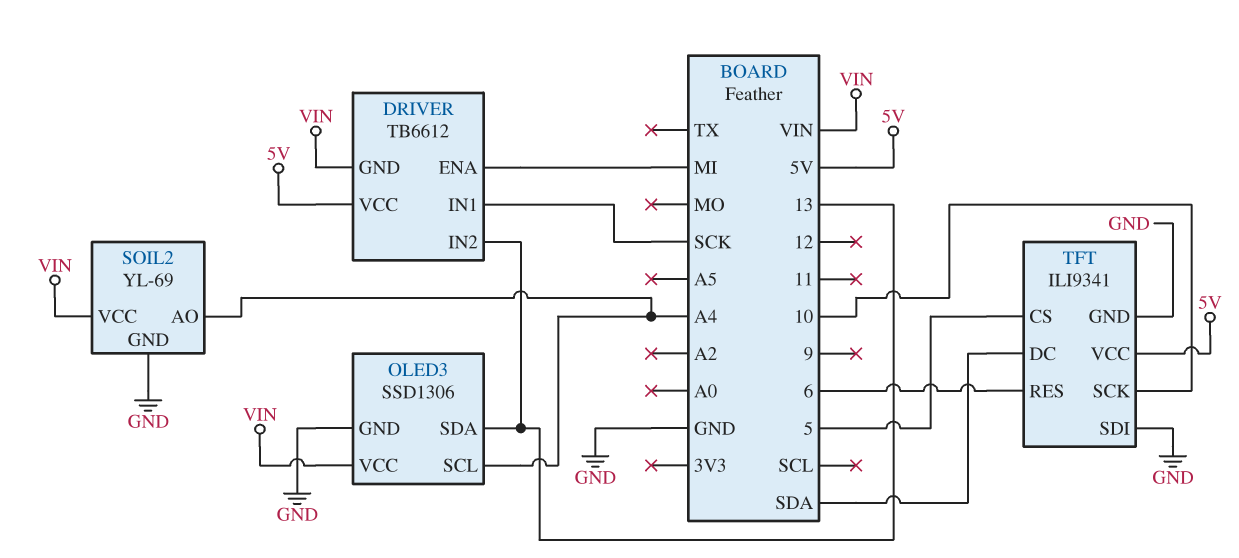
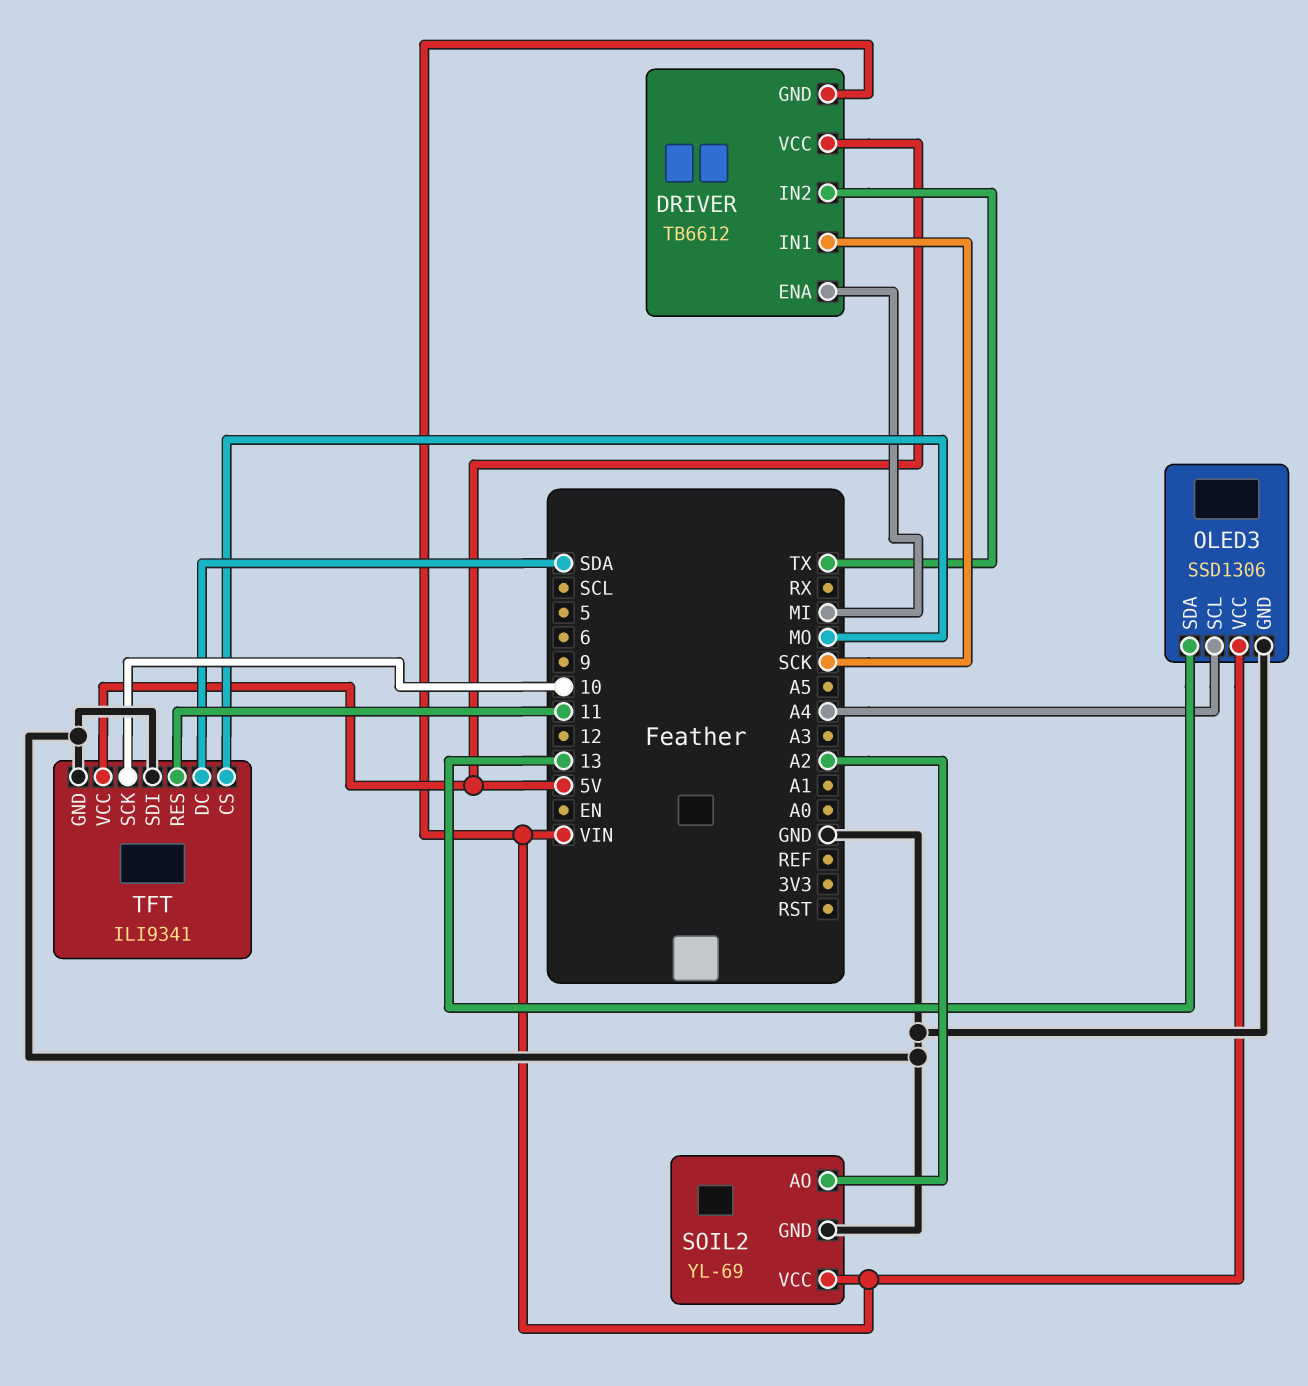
DRIVER pin IN2: 13 -> TX
SOIL2 pin AO: A4 -> A2
TFT pin CS: 5 -> MO
TFT pin RES: 6 -> 11

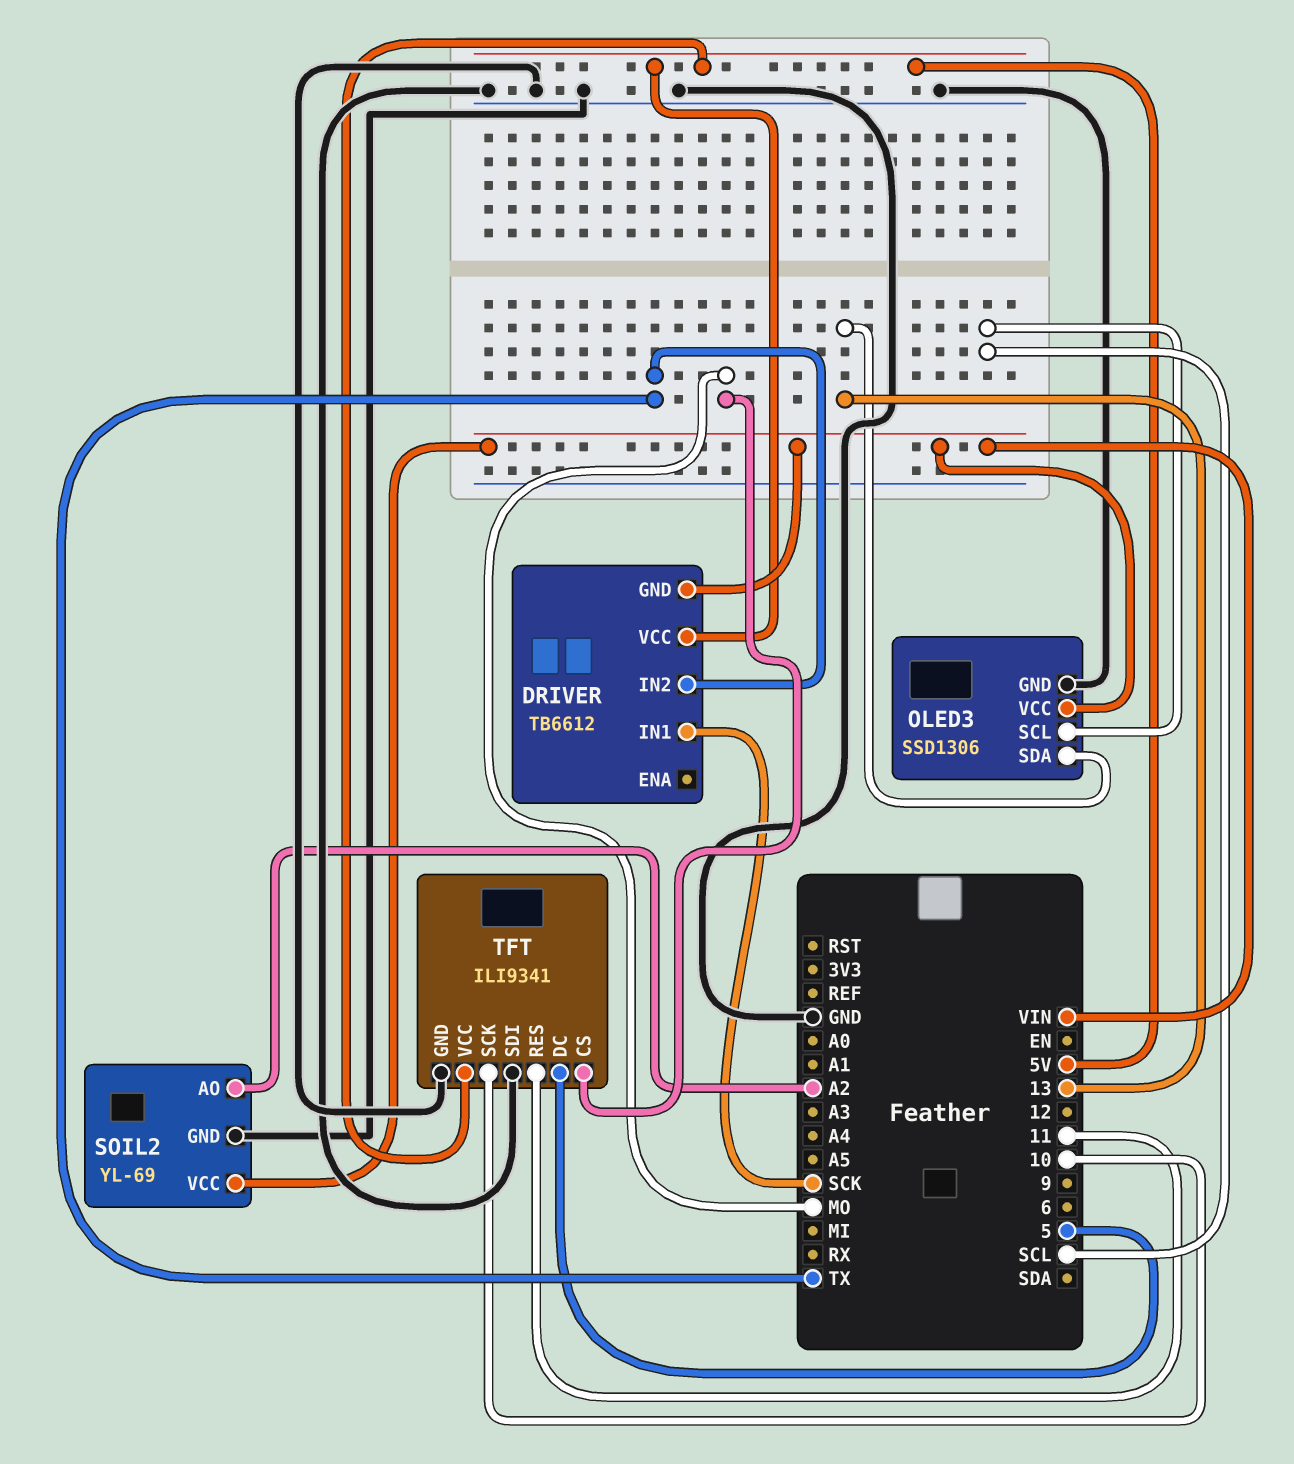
DRIVER pin ENA: MI -> none
OLED3 pin SCL: A4 -> SCL
TFT pin DC: SDA -> 5

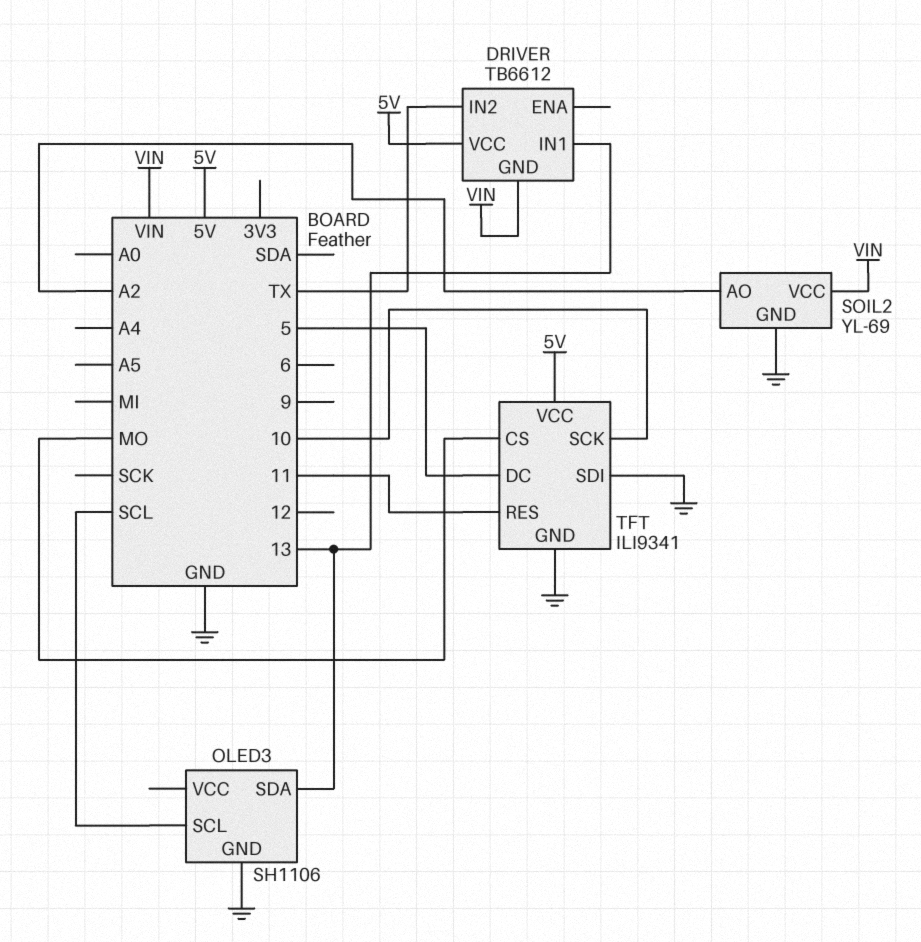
DRIVER pin IN1: SCK -> 13
OLED3: SSD1306 -> SH1106
OLED3 pin VCC: VIN -> none

